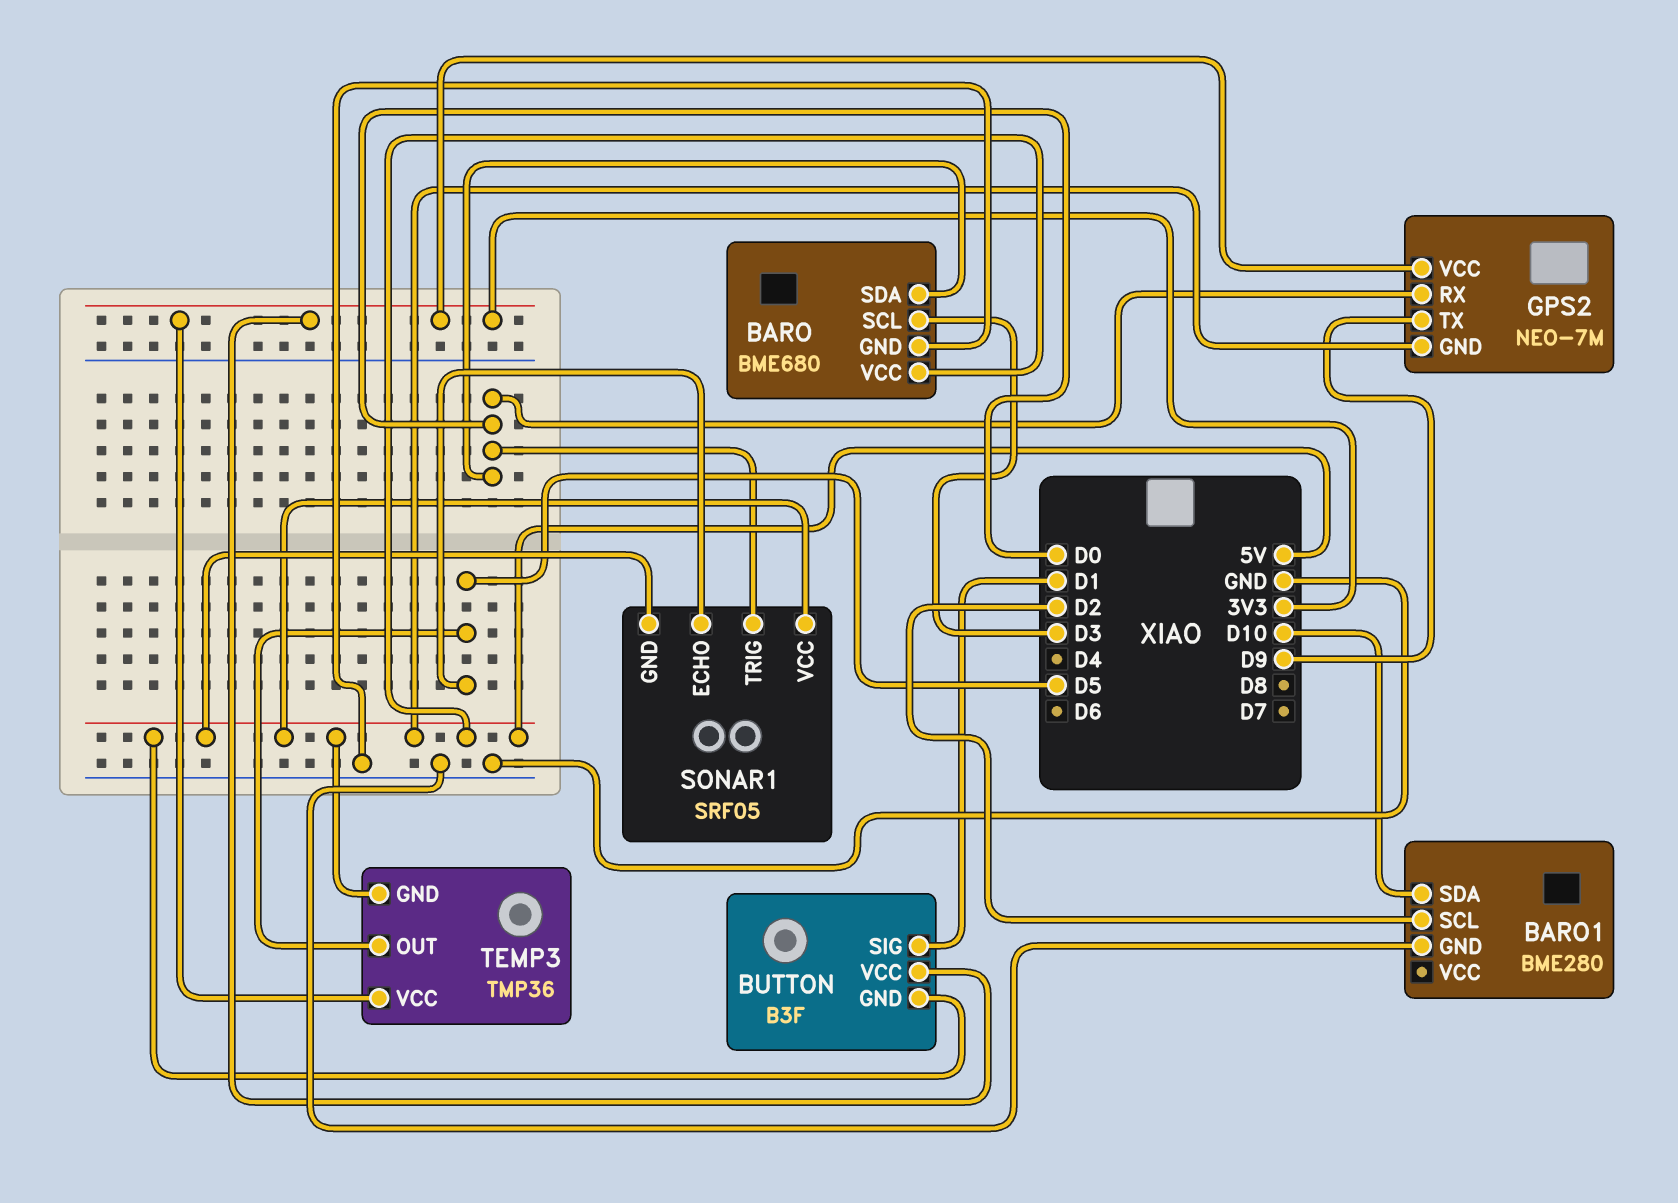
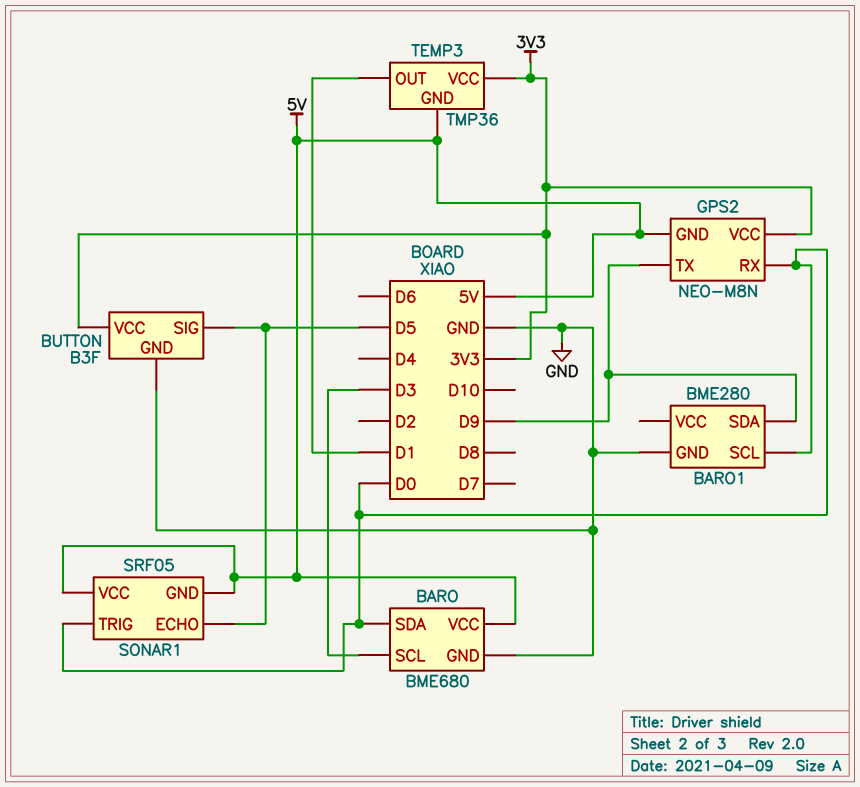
BARO1 pin SCL: D2 -> D0
BARO1 pin SDA: D10 -> D9
BUTTON pin GND: 5V -> GND
BUTTON pin SIG: D1 -> D5
GPS2: NEO-7M -> NEO-M8N
TEMP3 pin OUT: D5 -> D1

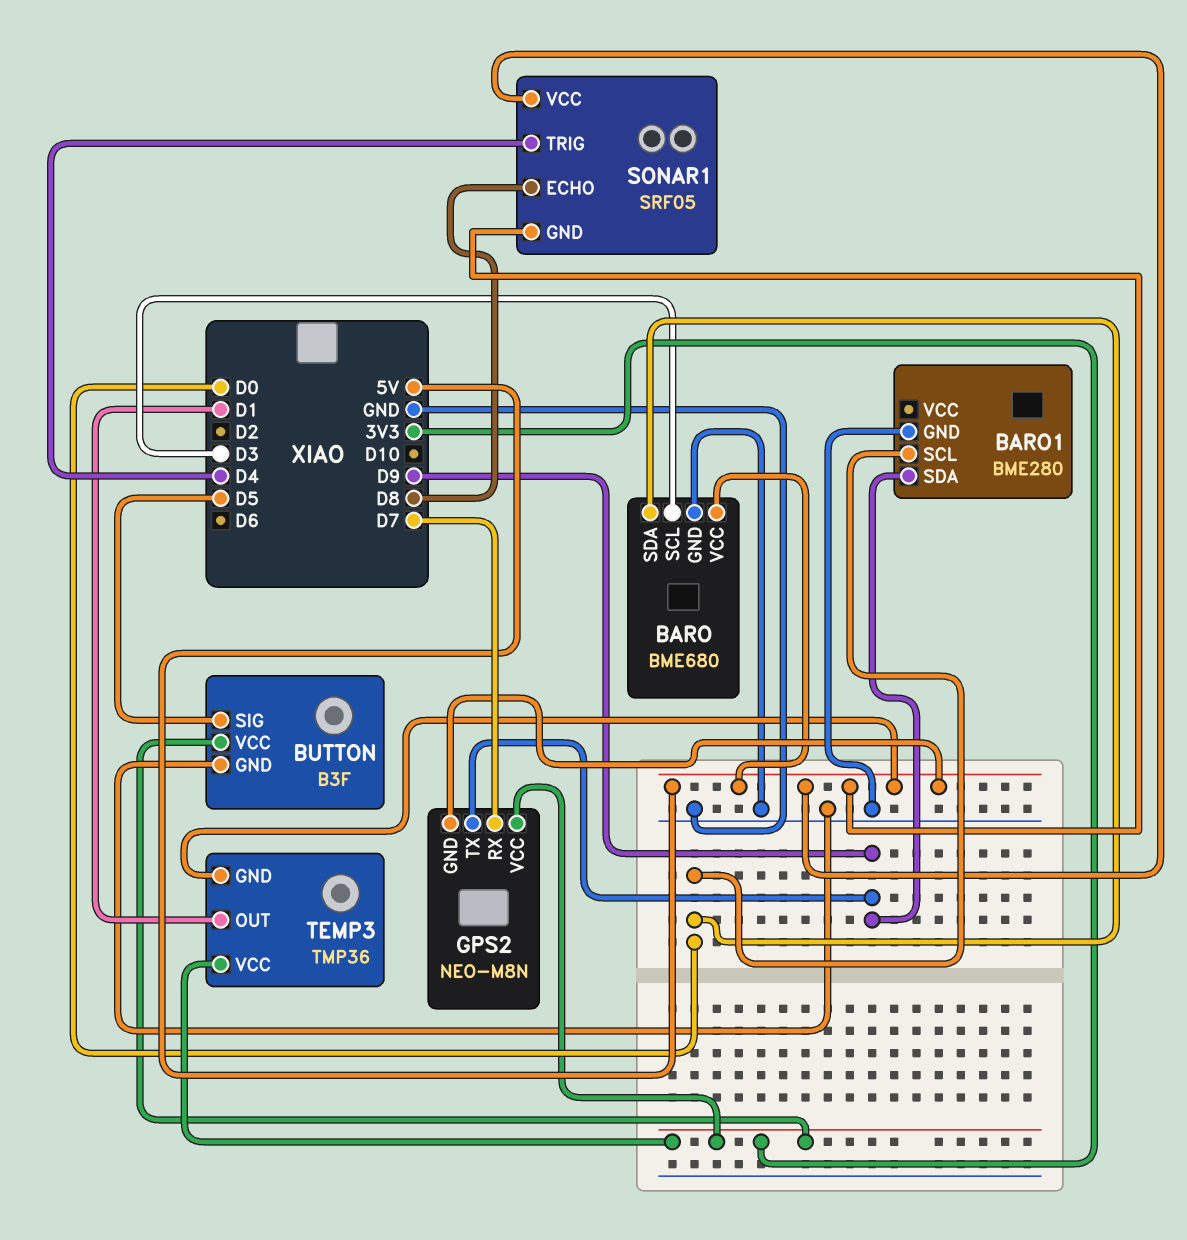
GPS2 pin RX: D0 -> D7
SONAR1 pin ECHO: D5 -> D8
SONAR1 pin TRIG: D0 -> D4

